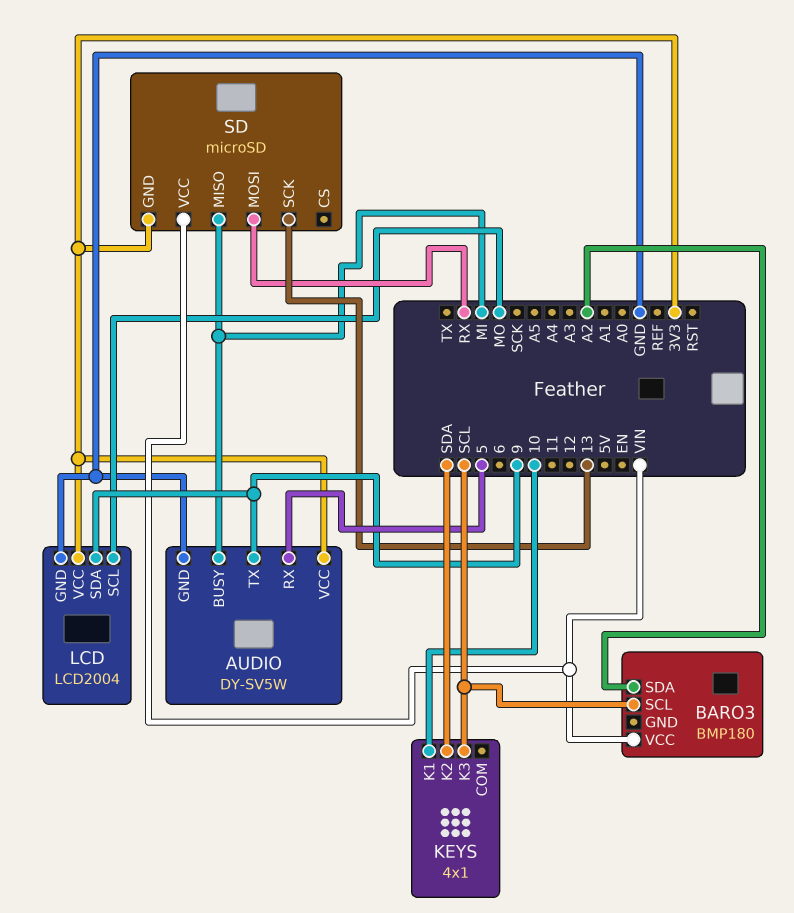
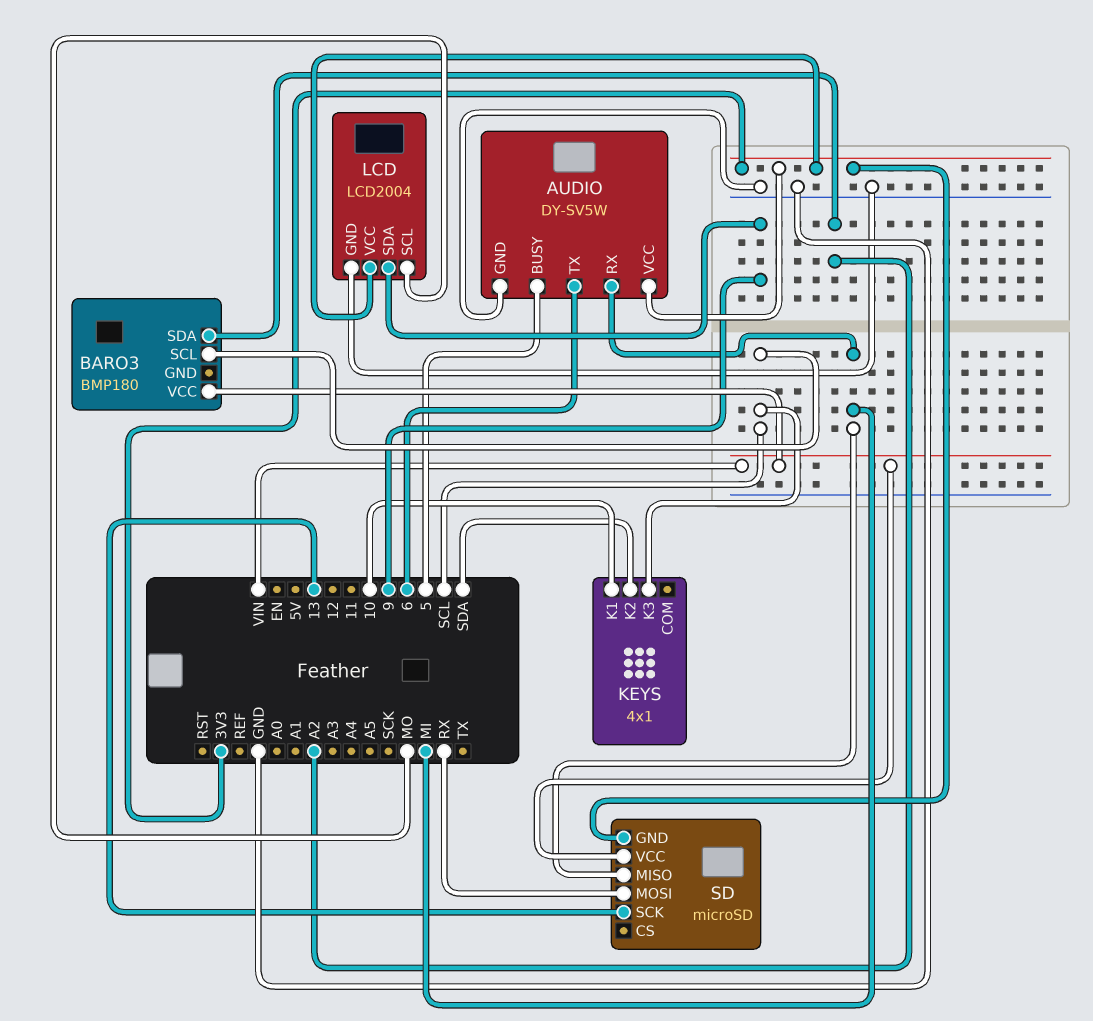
AUDIO pin BUSY: MI -> 5
AUDIO pin RX: 5 -> MI
AUDIO pin TX: 9 -> 6

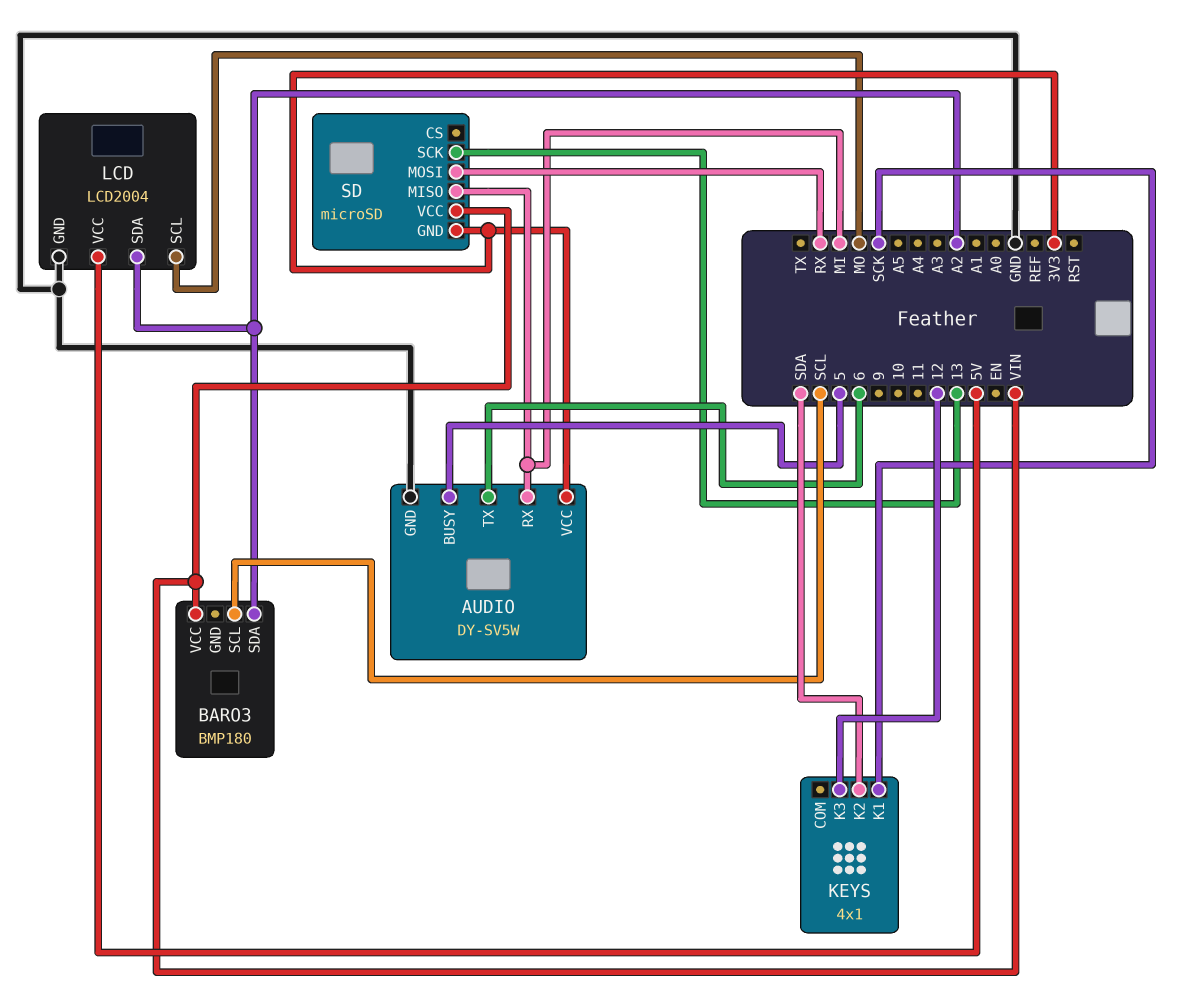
KEYS pin K1: 10 -> SCK
KEYS pin K3: SCL -> 12
LCD pin SDA: 9 -> A2
LCD pin VCC: 3V3 -> 5V

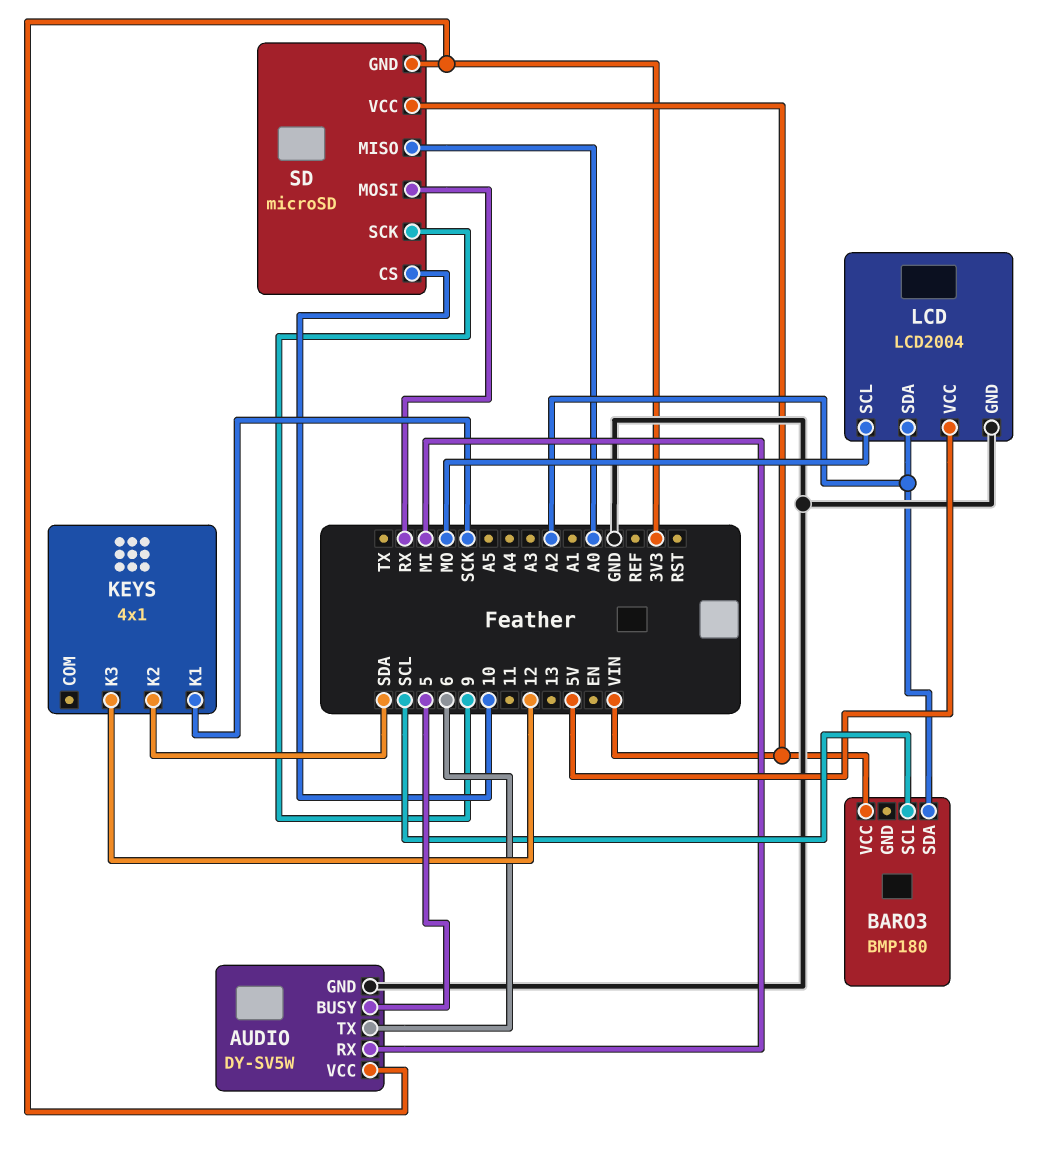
SD pin CS: none -> 10
SD pin MISO: MI -> A0
SD pin SCK: 13 -> 9

